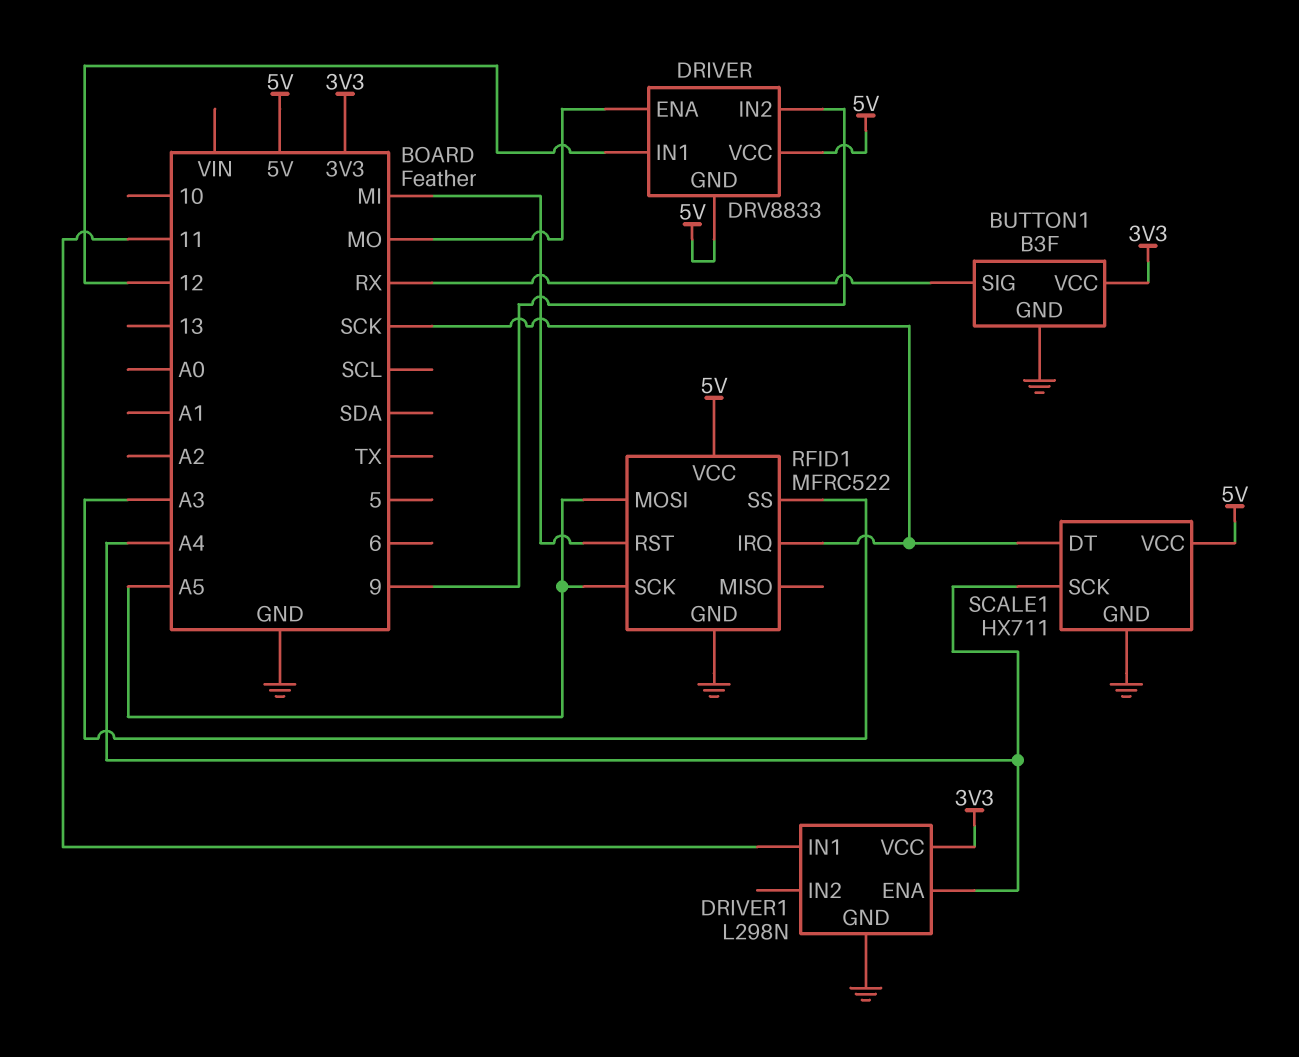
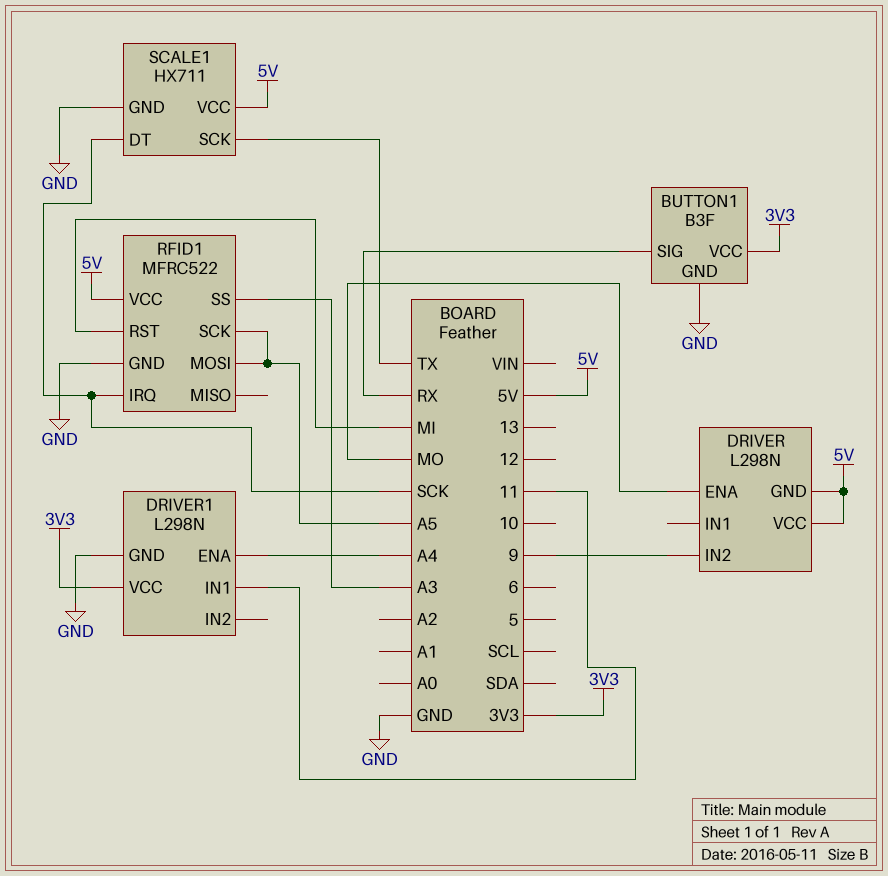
DRIVER: DRV8833 -> L298N
DRIVER pin IN1: 12 -> none
SCALE1 pin SCK: A4 -> TX

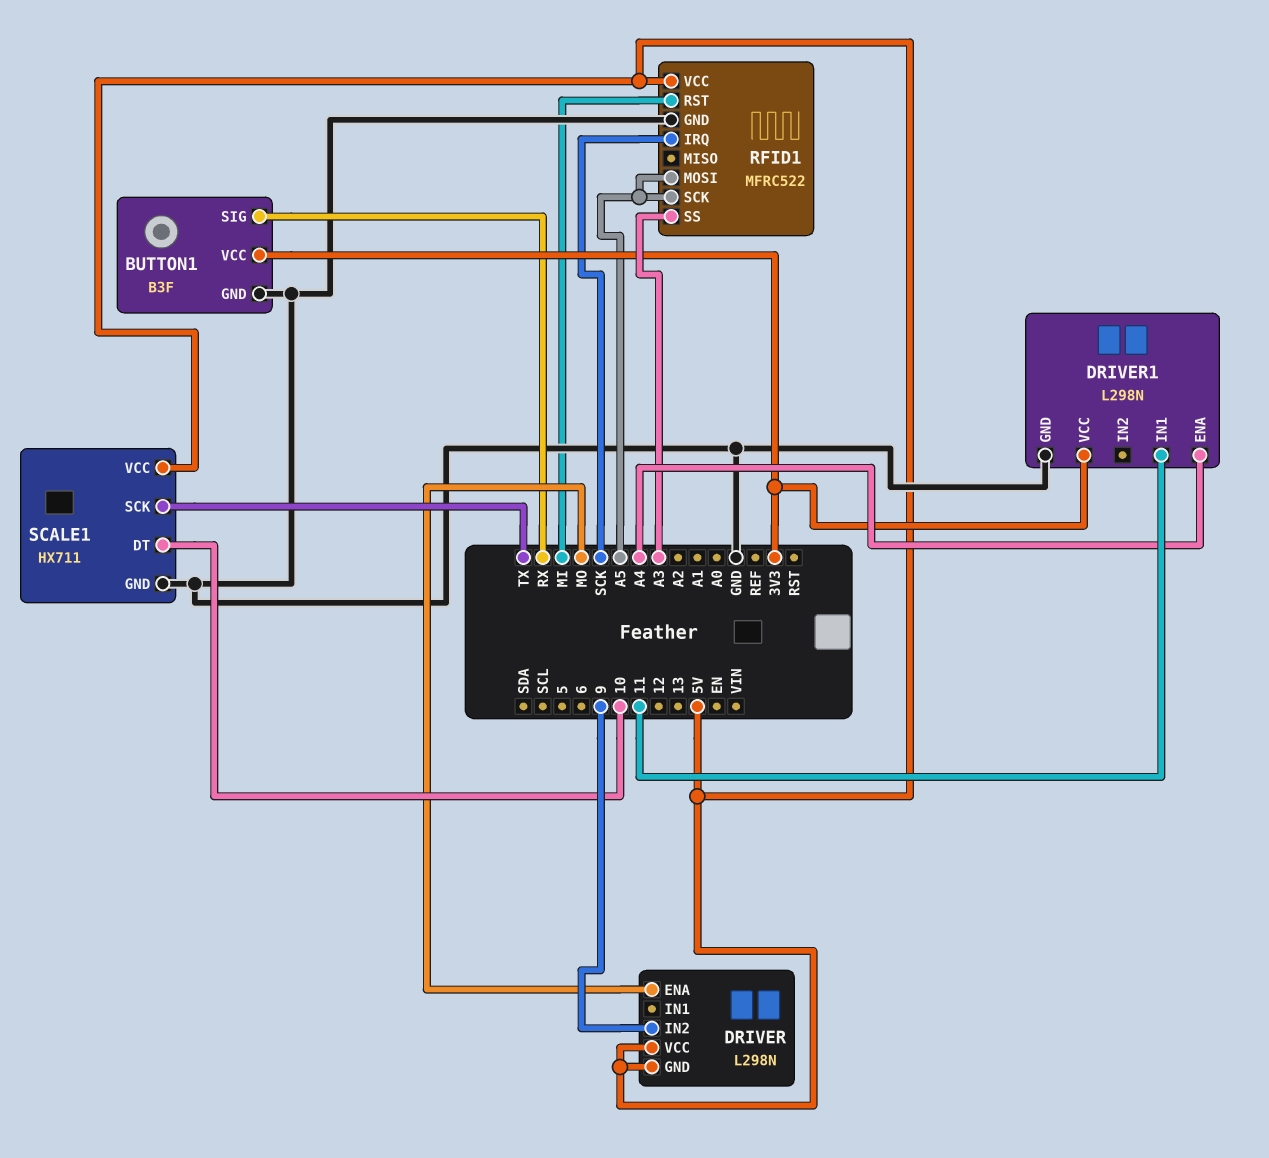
SCALE1 pin DT: SCK -> 10

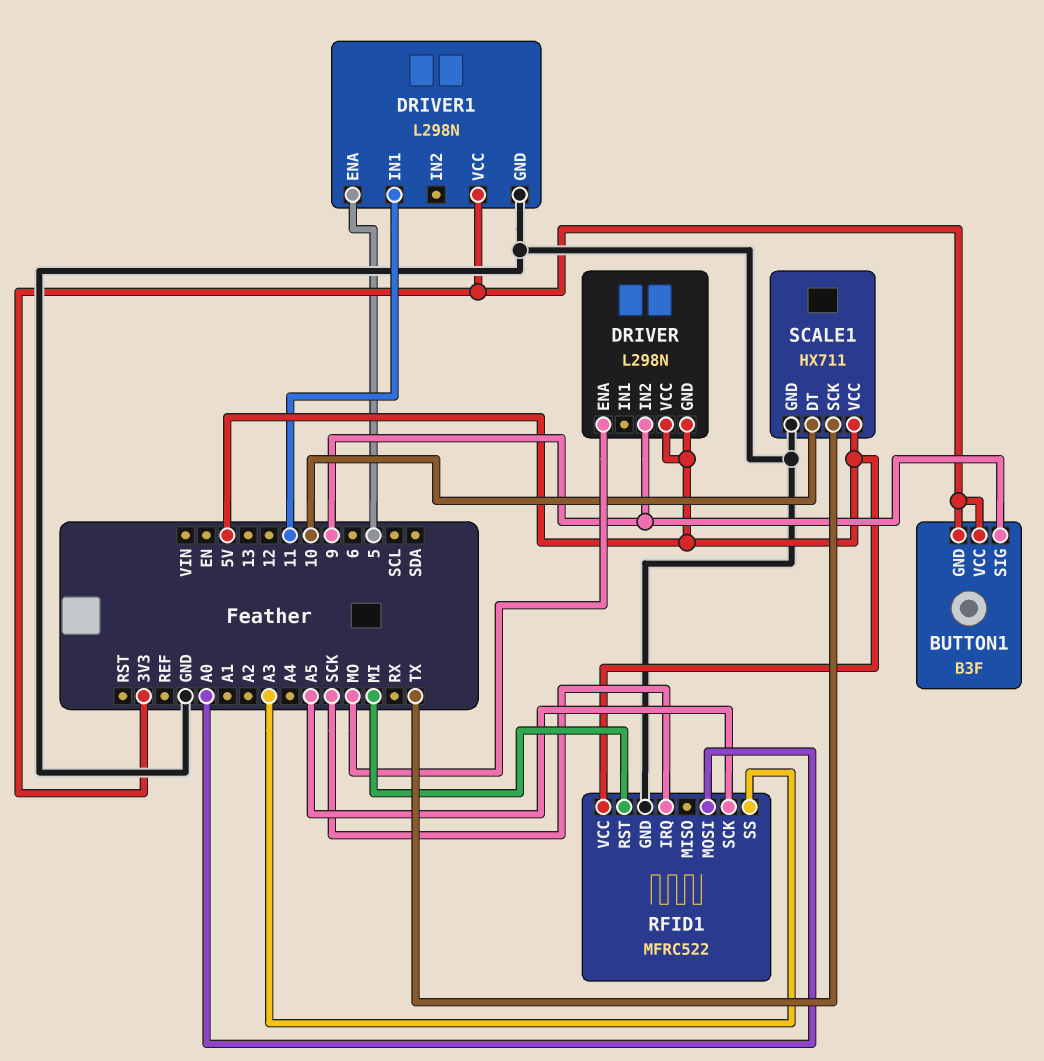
BUTTON1 pin GND: GND -> 3V3
BUTTON1 pin SIG: RX -> 9
DRIVER1 pin ENA: A4 -> 5
RFID1 pin MOSI: A5 -> A0

